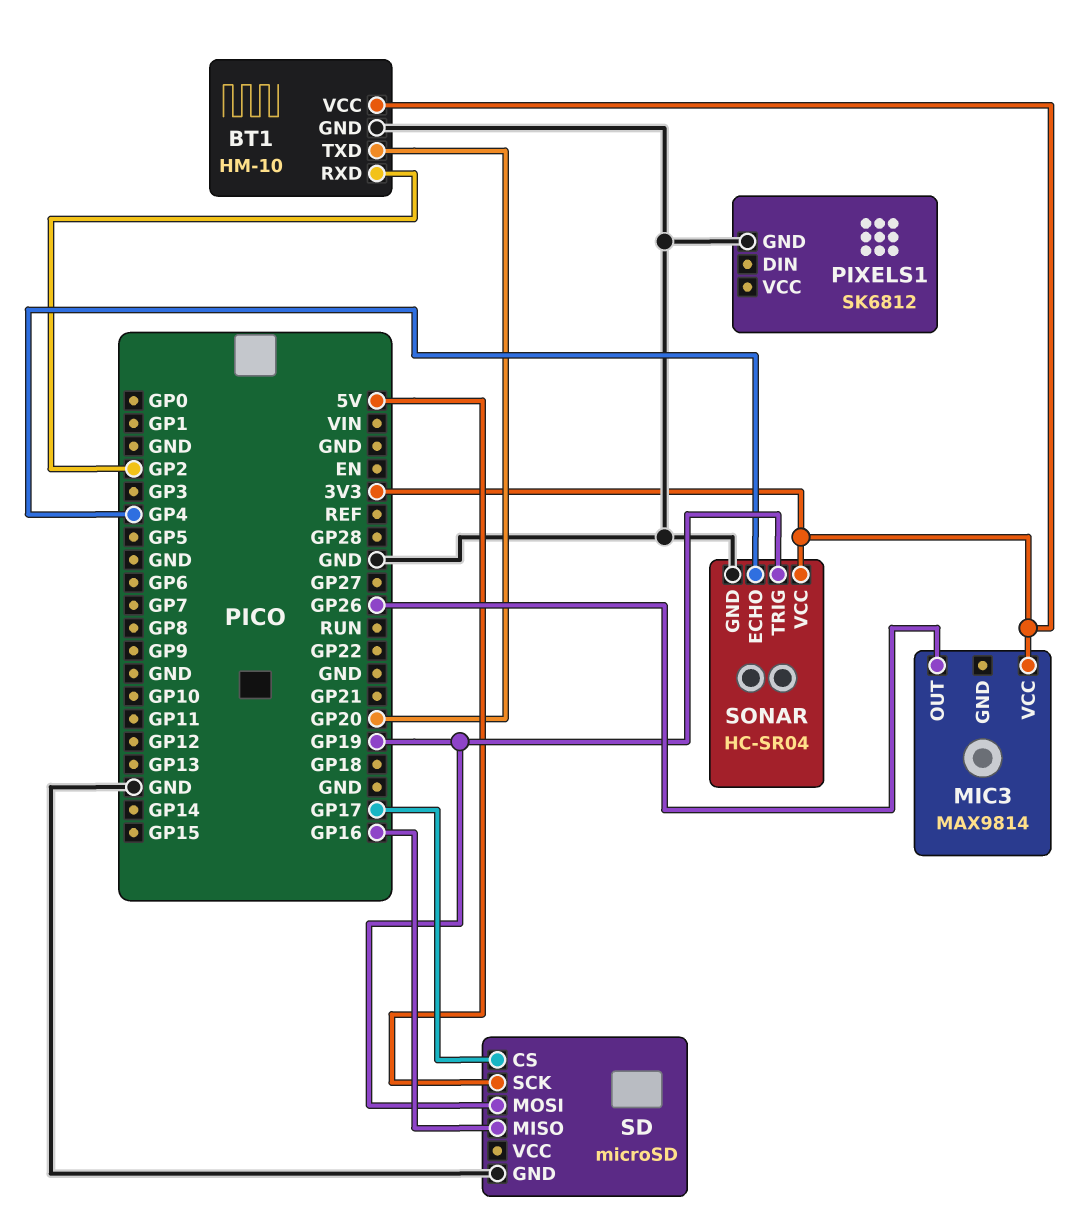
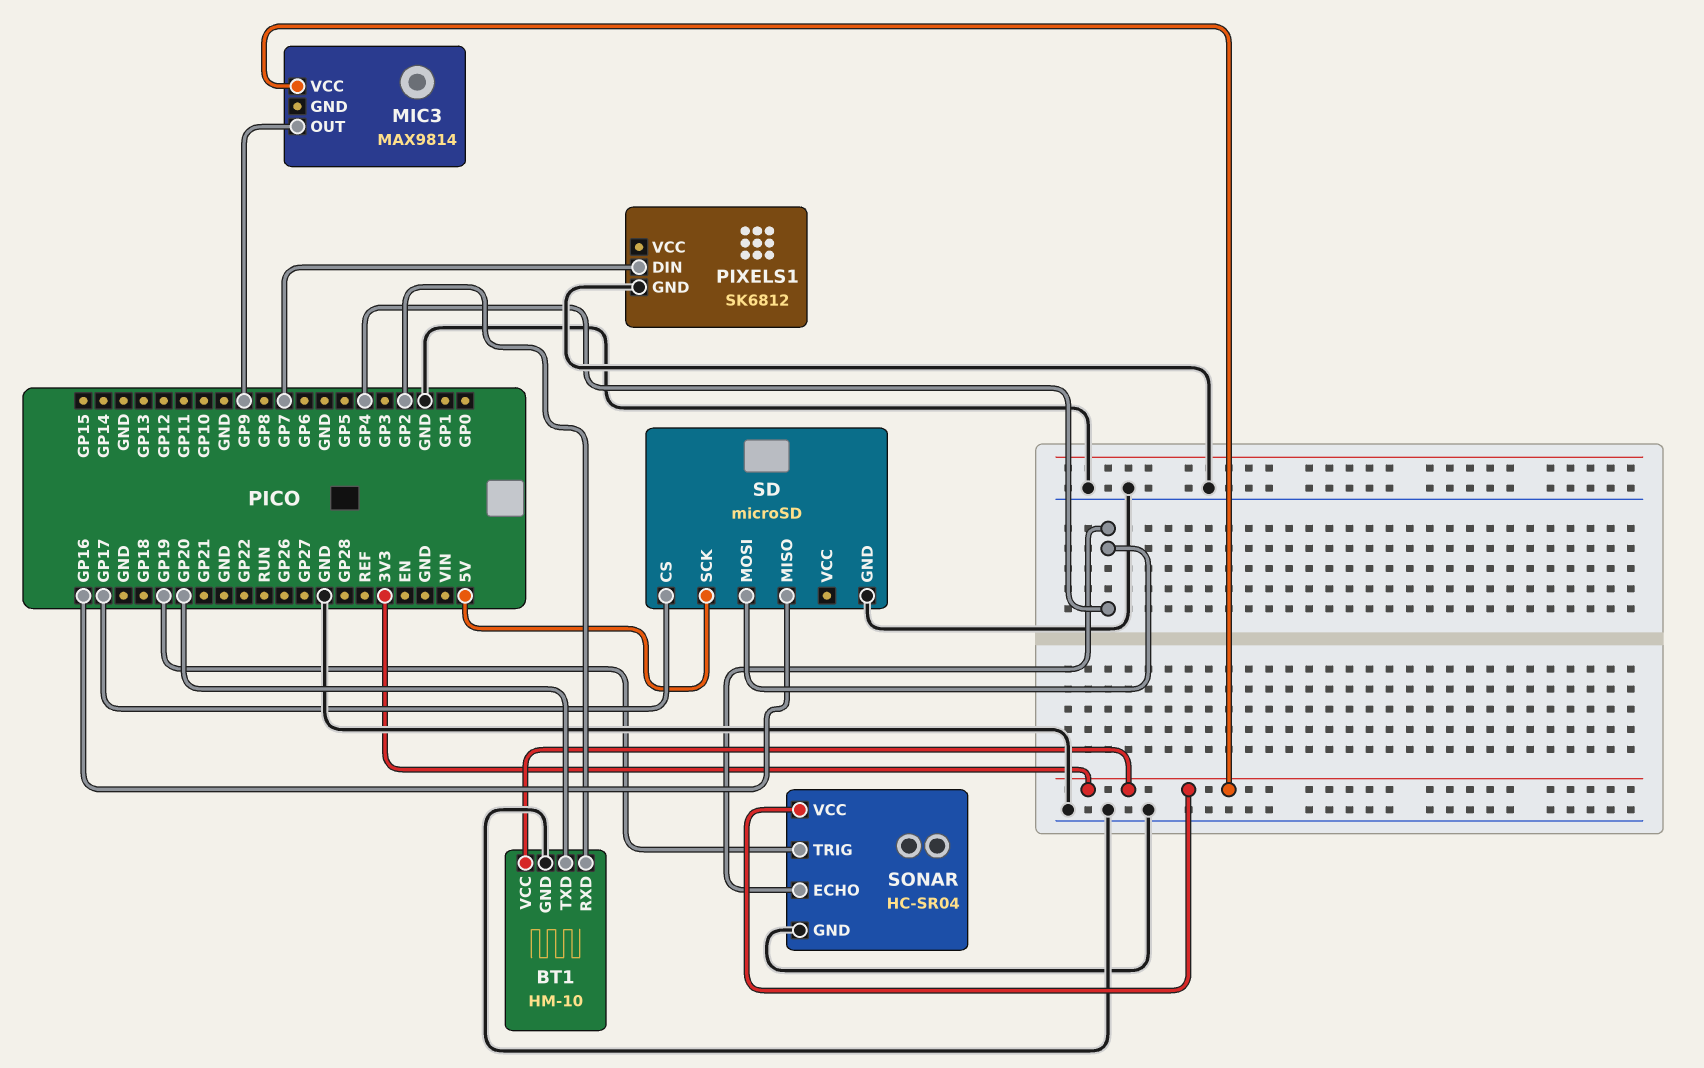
MIC3 pin OUT: GP26 -> GP9
PIXELS1 pin DIN: none -> GP7
SD pin MOSI: GP19 -> GP4

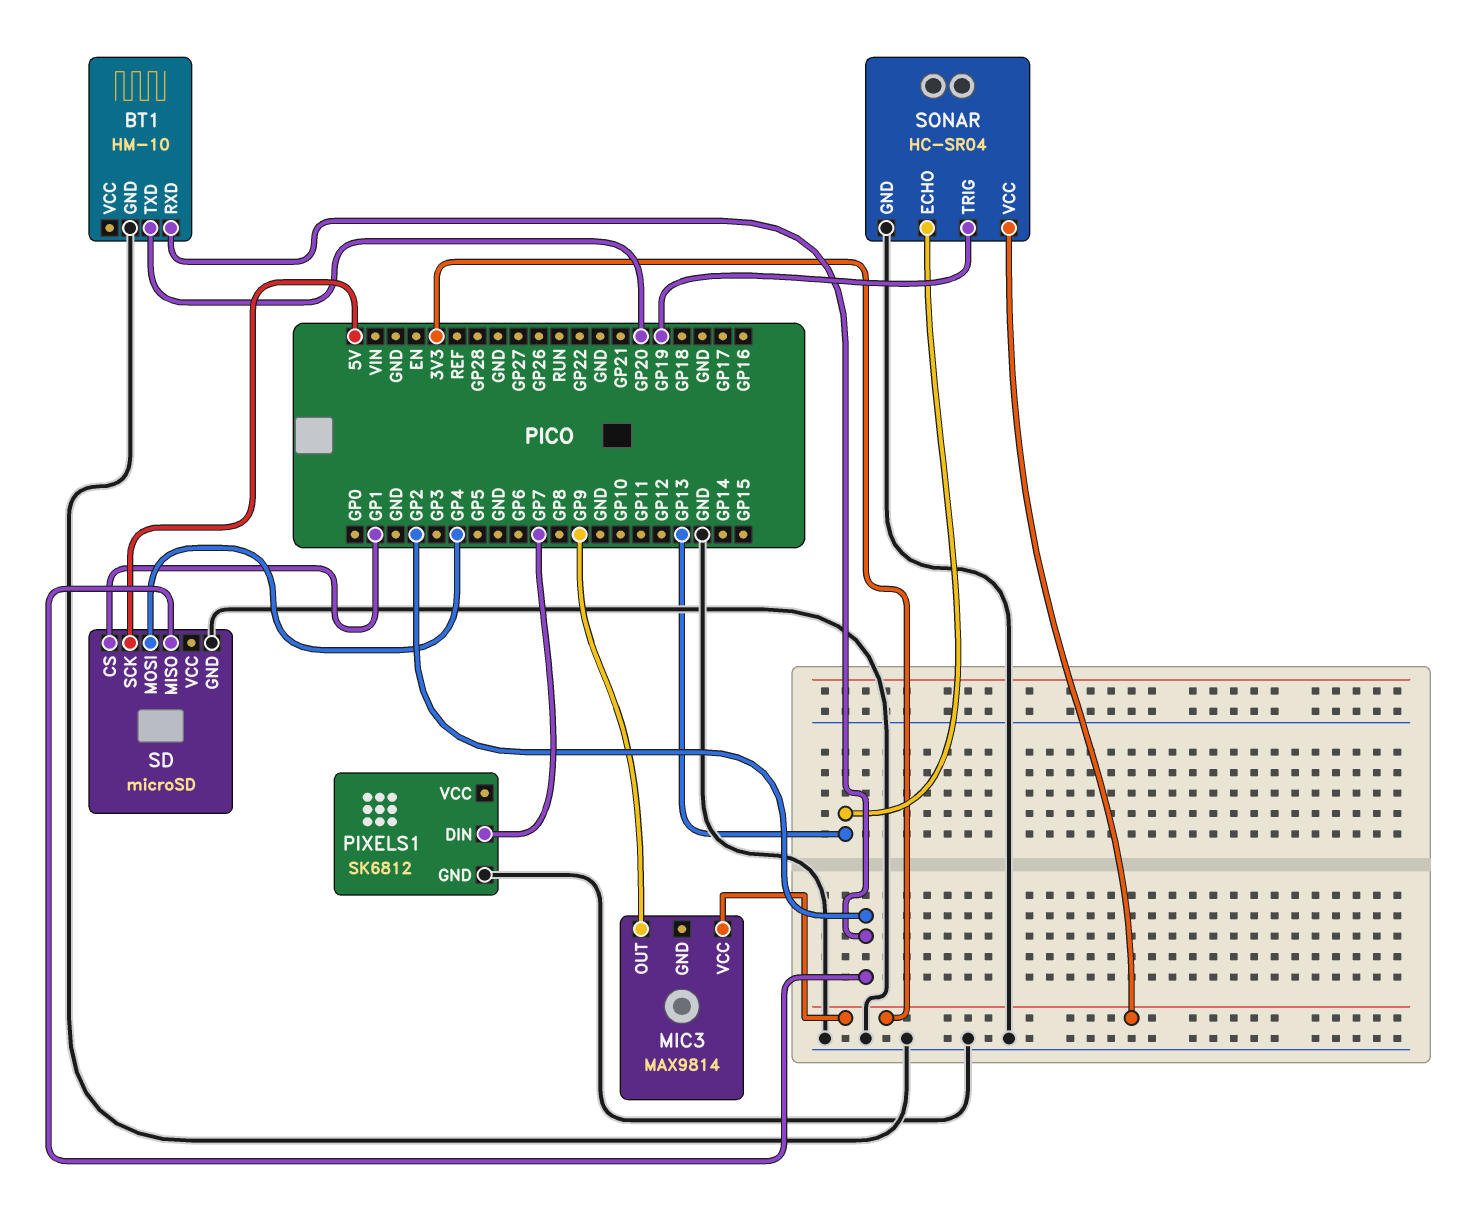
BT1 pin VCC: 3V3 -> none
SD pin CS: GP17 -> GP1
SD pin MISO: GP16 -> GP2
SONAR pin ECHO: GP4 -> GP13

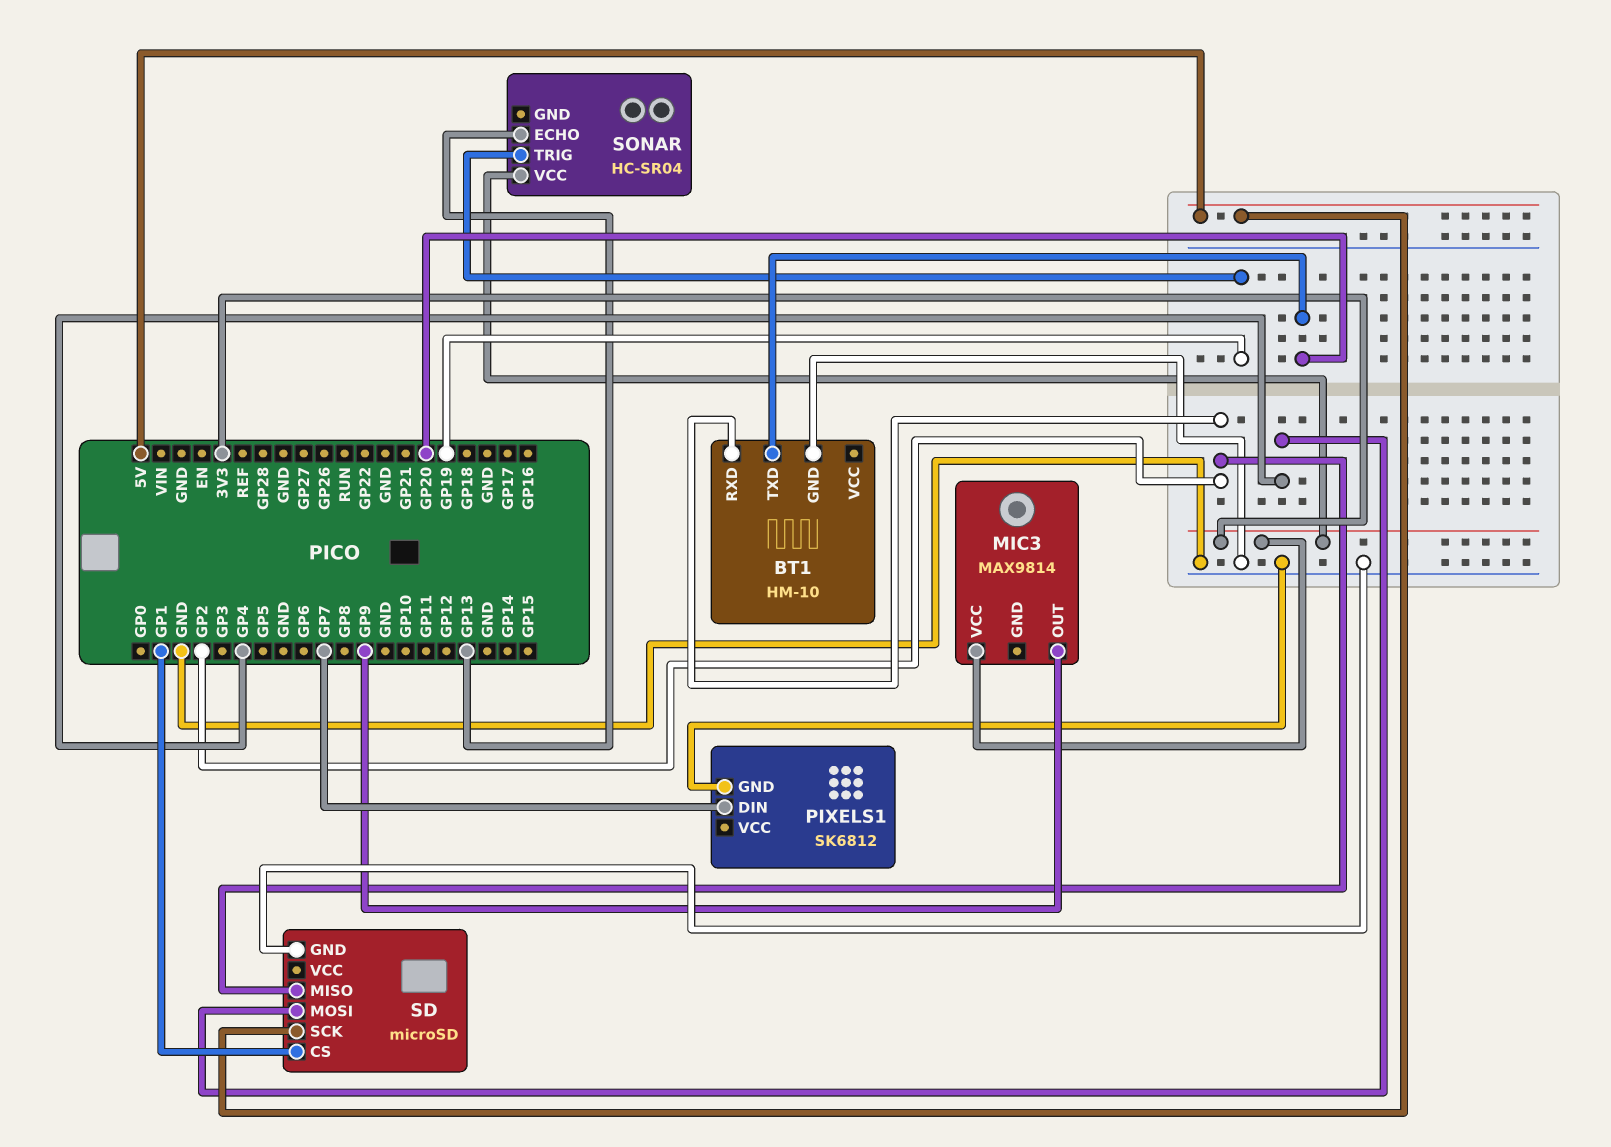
SONAR pin GND: GND -> none

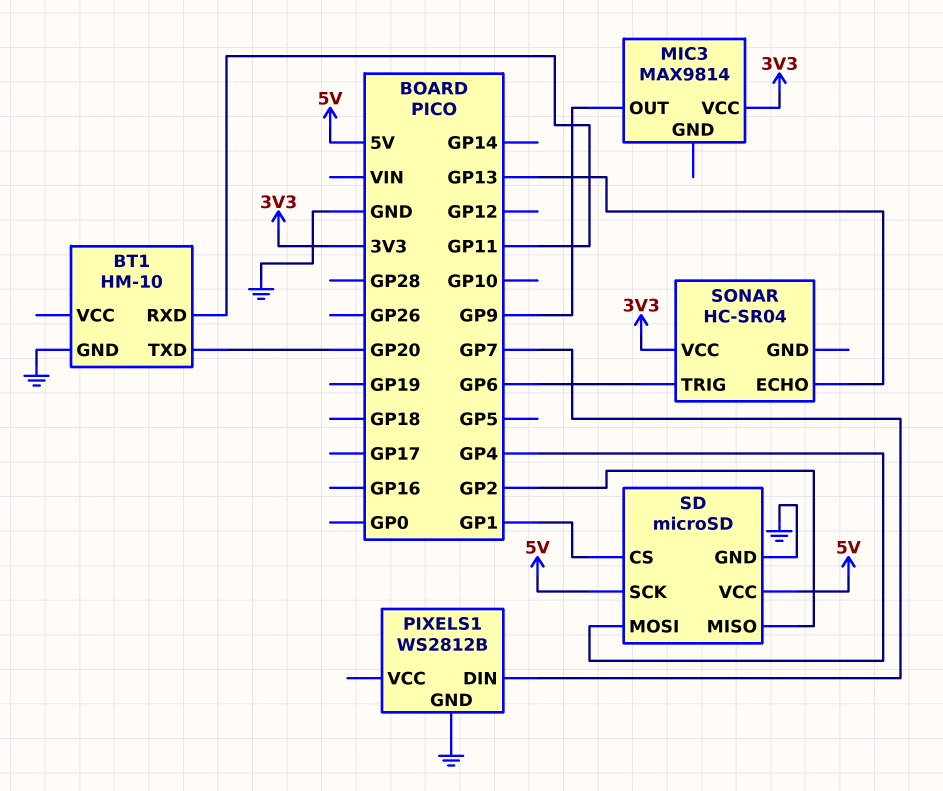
BT1 pin RXD: GP2 -> GP11
PIXELS1: SK6812 -> WS2812B
SD pin VCC: none -> 5V
SONAR pin TRIG: GP19 -> GP6

